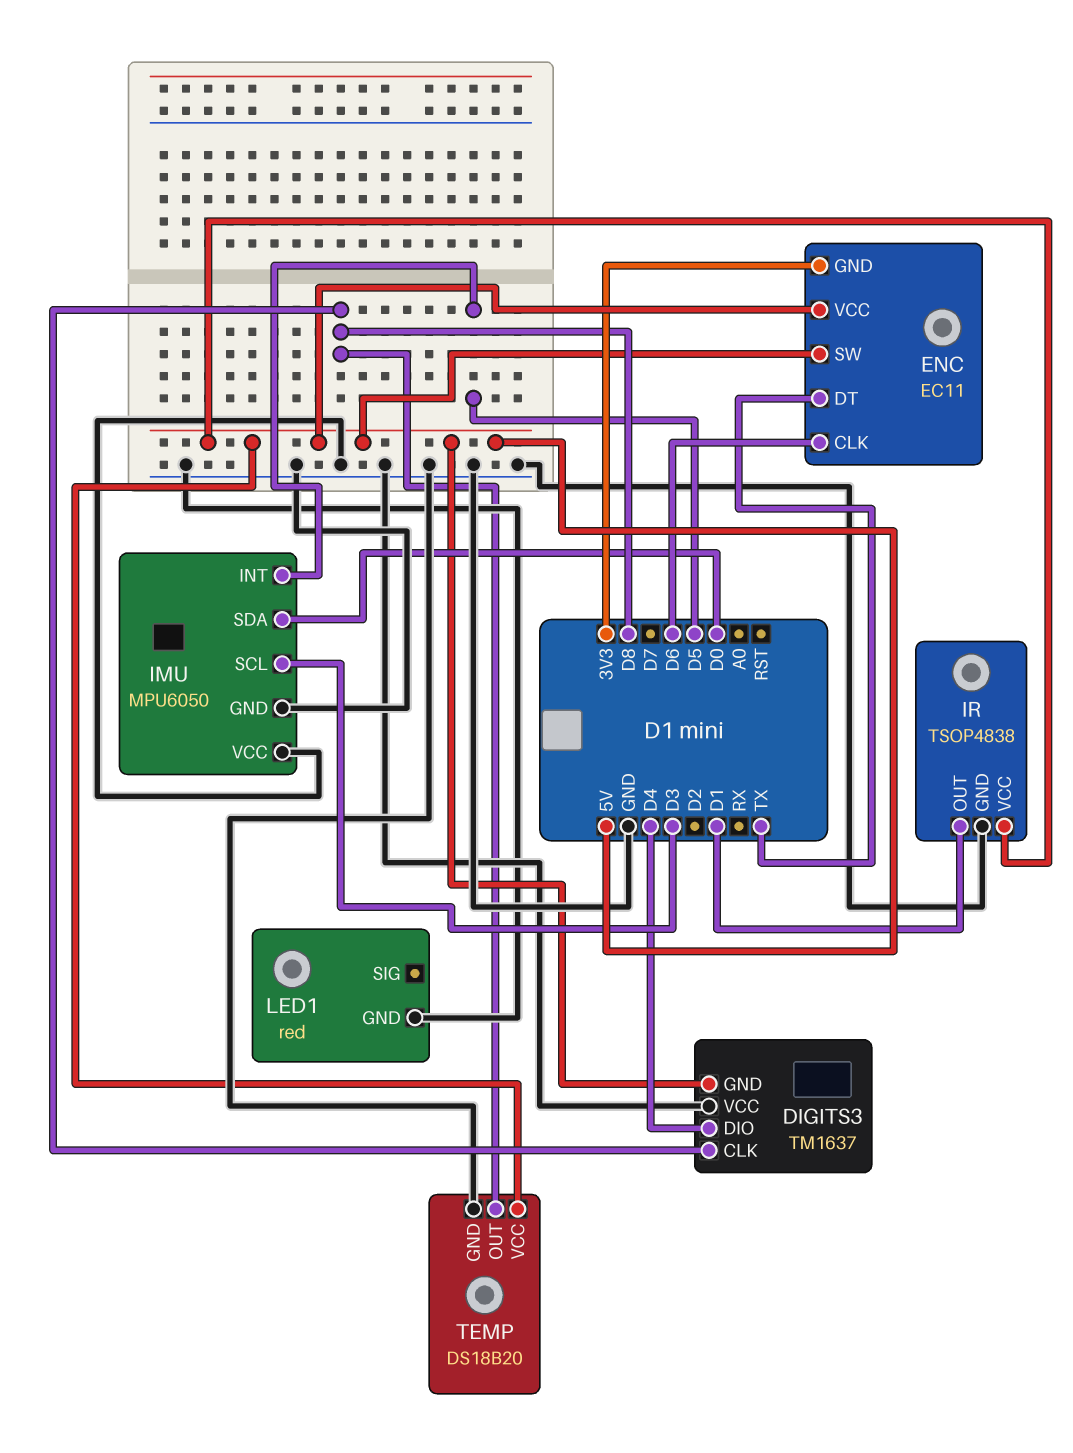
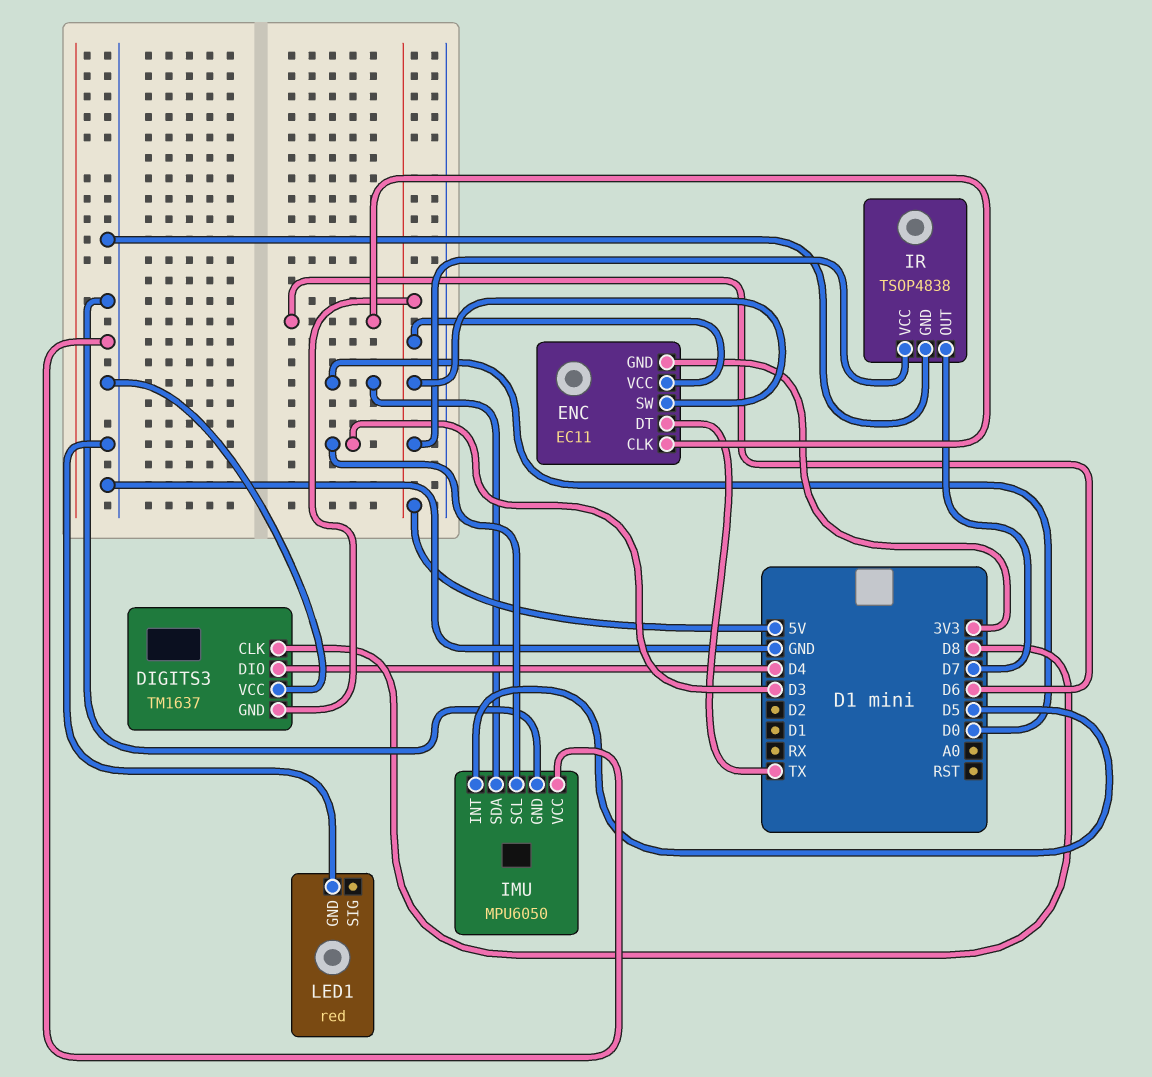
IR pin OUT: D1 -> D7
TEMP: DS18B20 -> none
TEMP pin GND: GND -> none
TEMP pin OUT: D8 -> none
TEMP pin VCC: 5V -> none

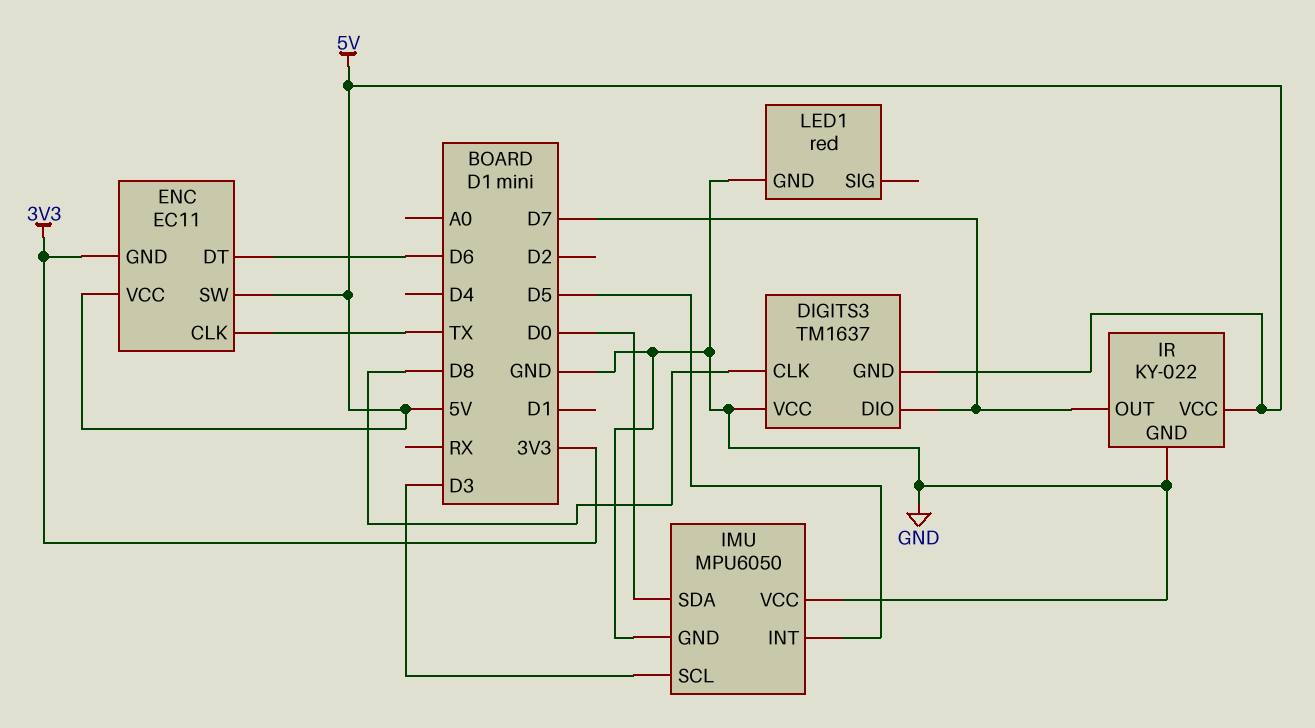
DIGITS3 pin DIO: D4 -> D7
ENC pin CLK: D6 -> TX
ENC pin DT: TX -> D6
IR: TSOP4838 -> KY-022

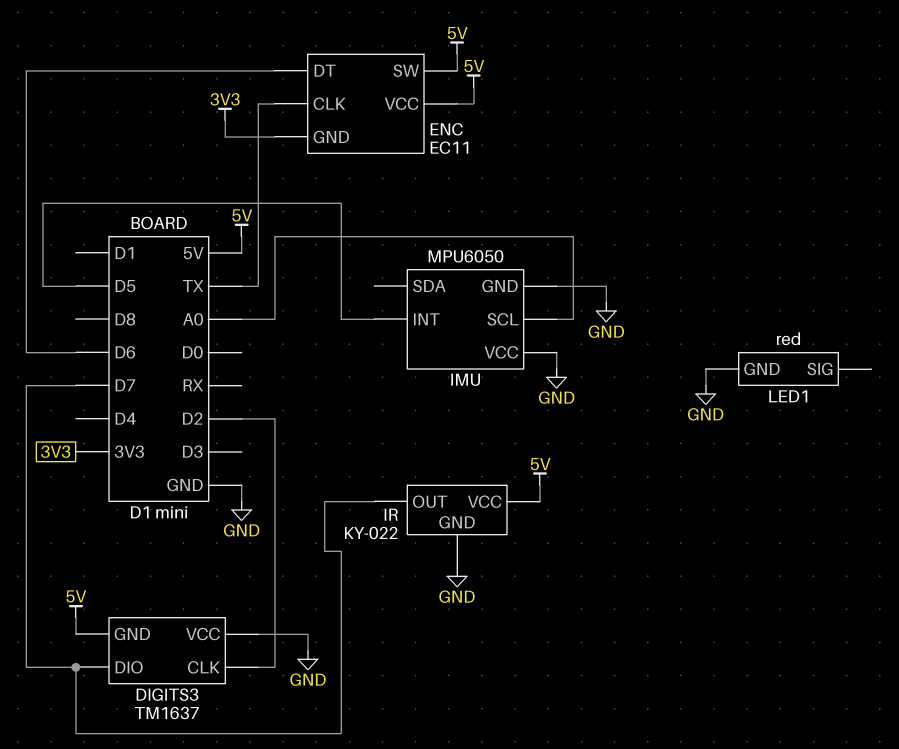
DIGITS3 pin CLK: D8 -> D2
IMU pin SCL: D3 -> A0
IMU pin SDA: D0 -> none

